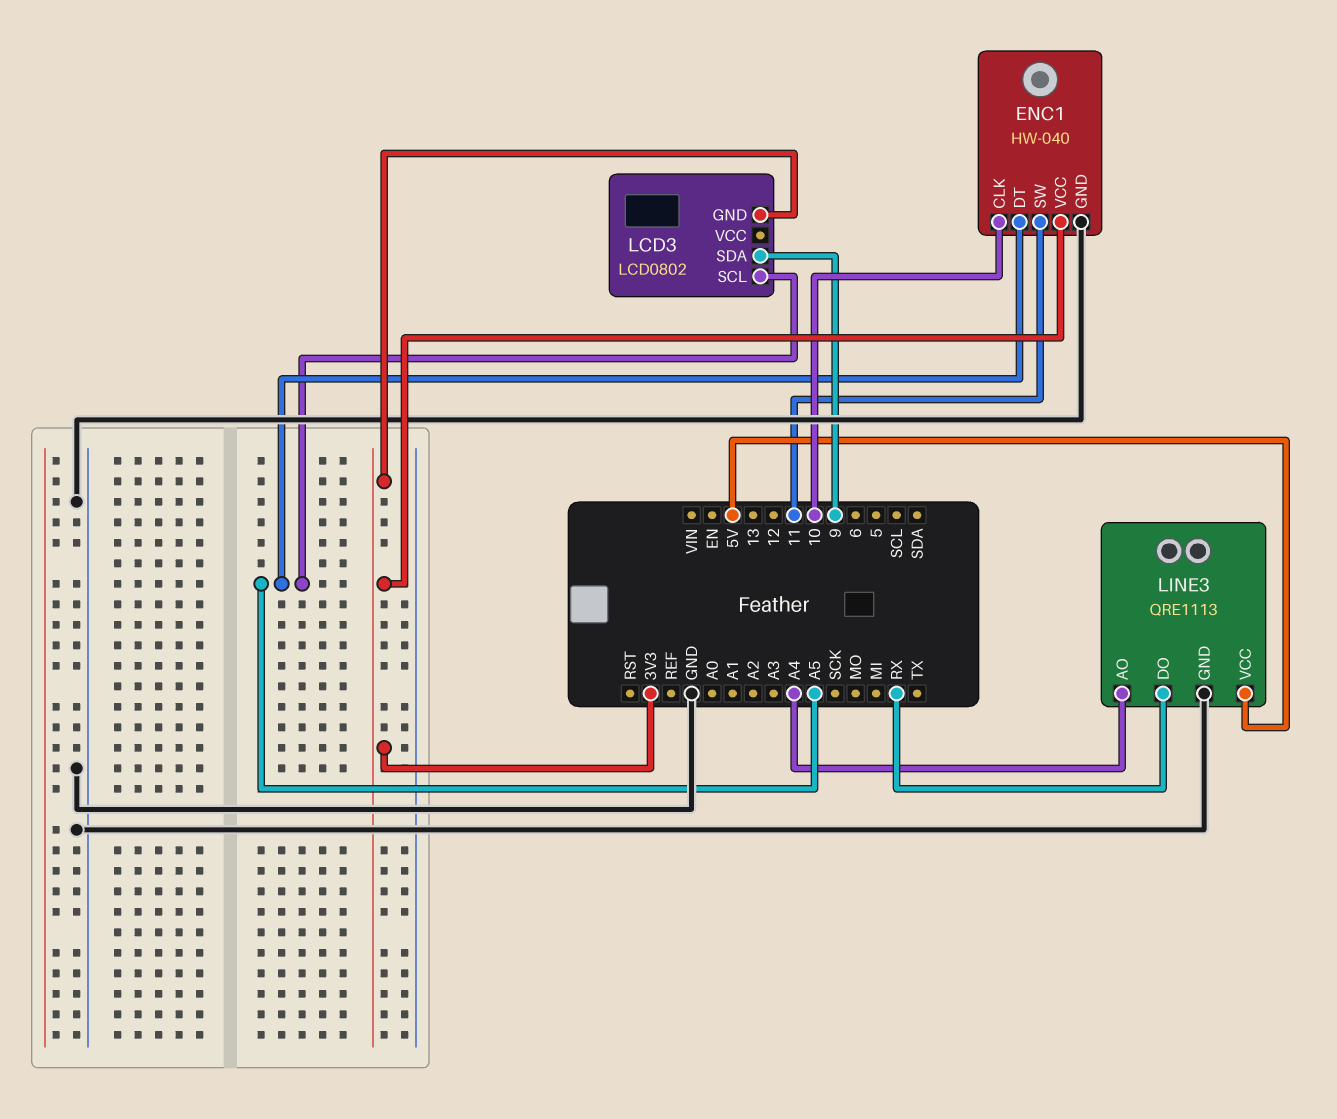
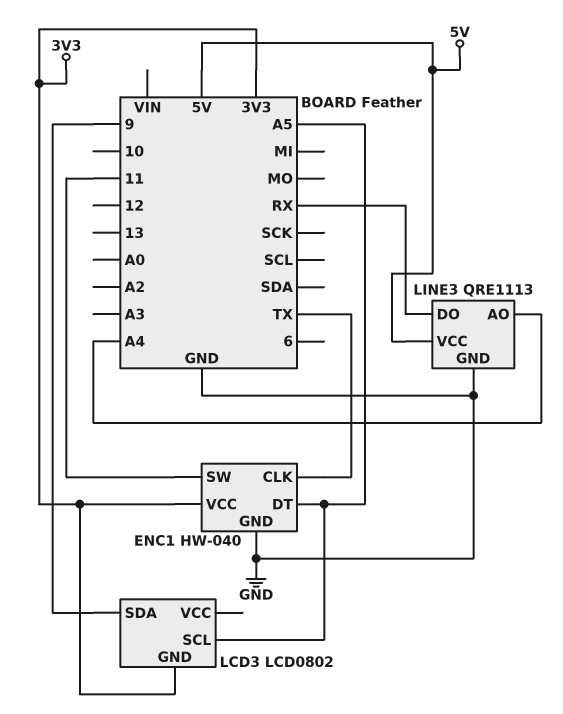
ENC1 pin CLK: 10 -> TX

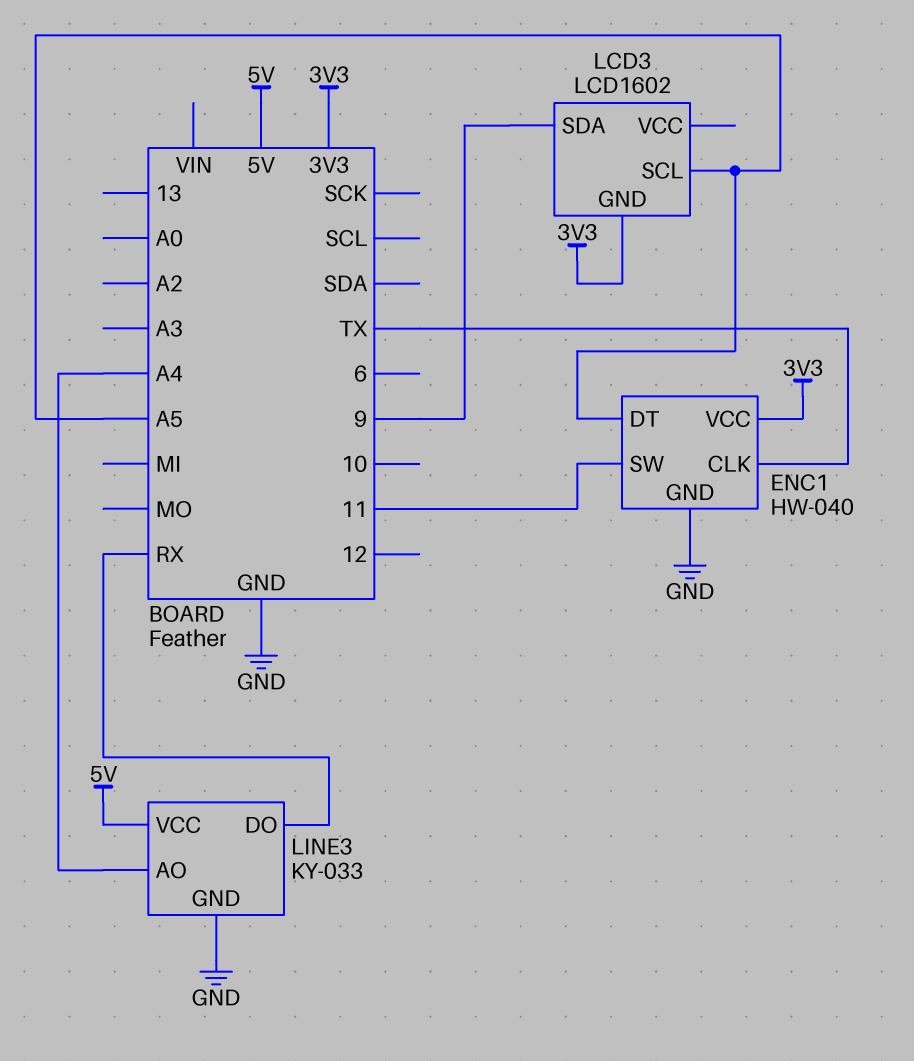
LCD3: LCD0802 -> LCD1602
LINE3: QRE1113 -> KY-033

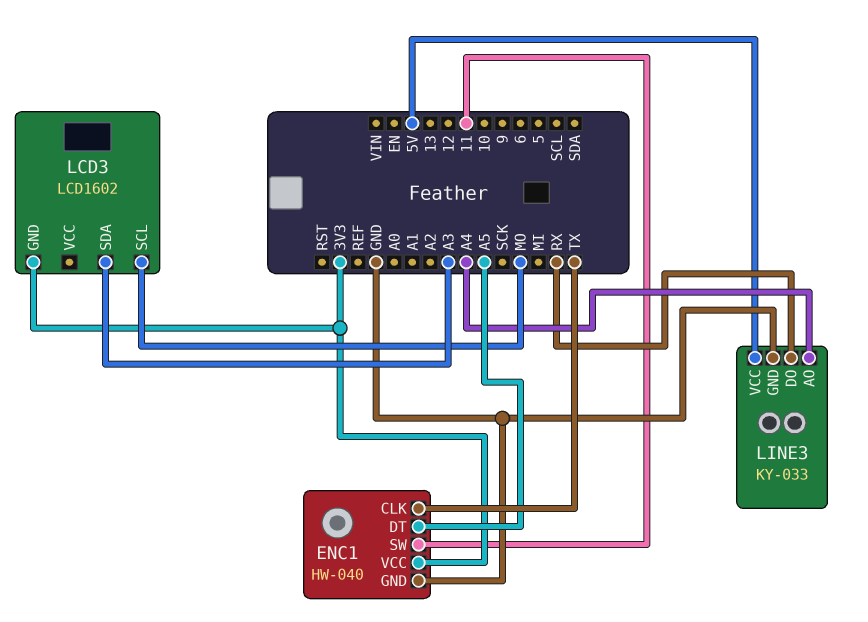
LCD3 pin SCL: A5 -> MO
LCD3 pin SDA: 9 -> A3

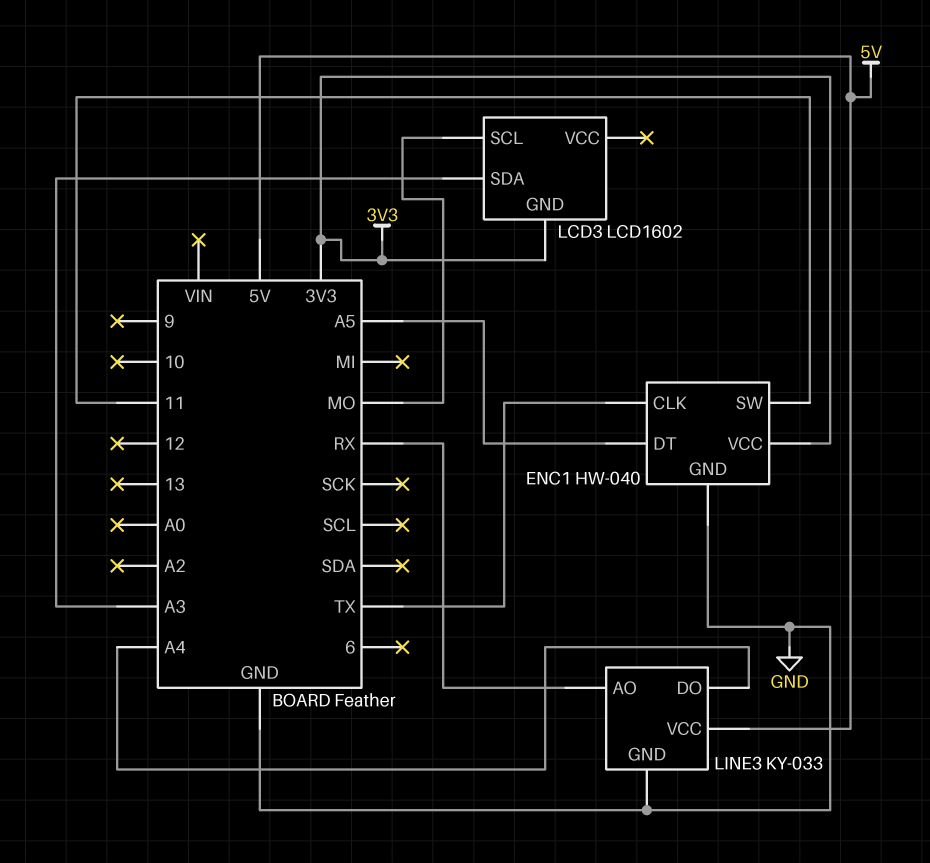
LINE3 pin AO: A4 -> RX
LINE3 pin DO: RX -> A4

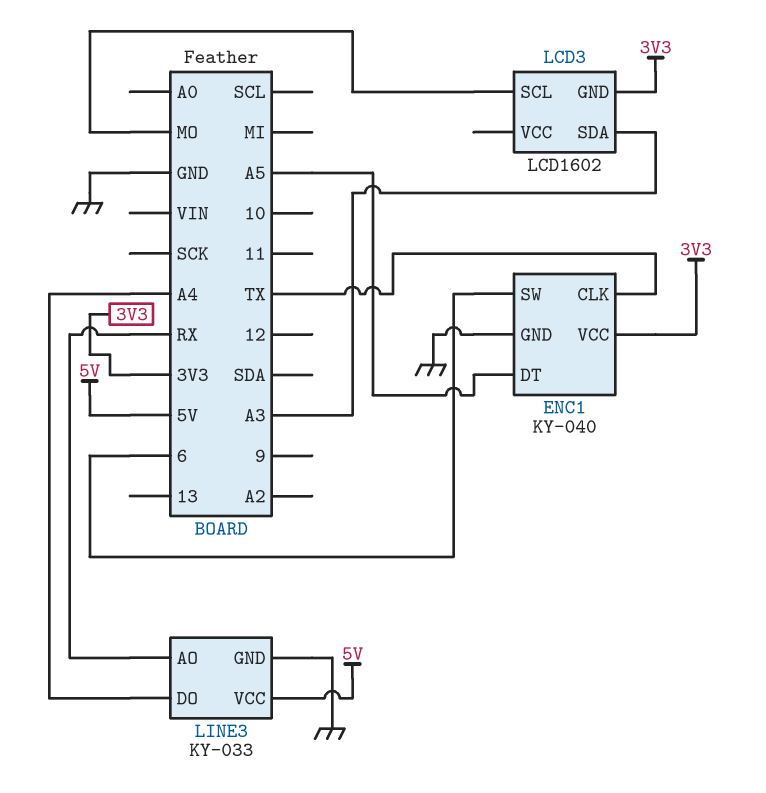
ENC1: HW-040 -> KY-040
ENC1 pin SW: 11 -> 6

